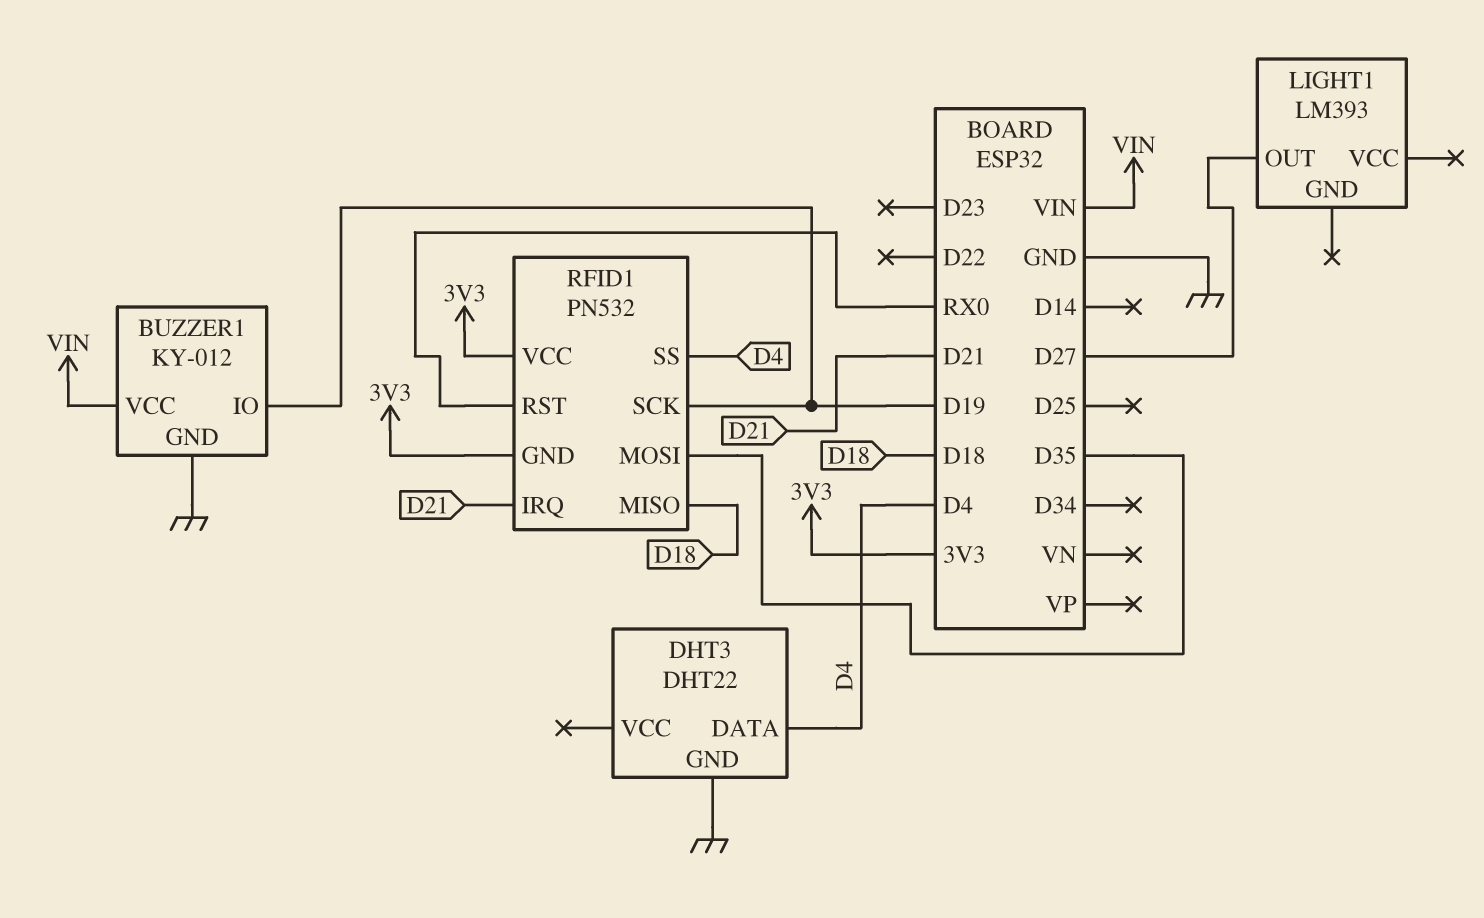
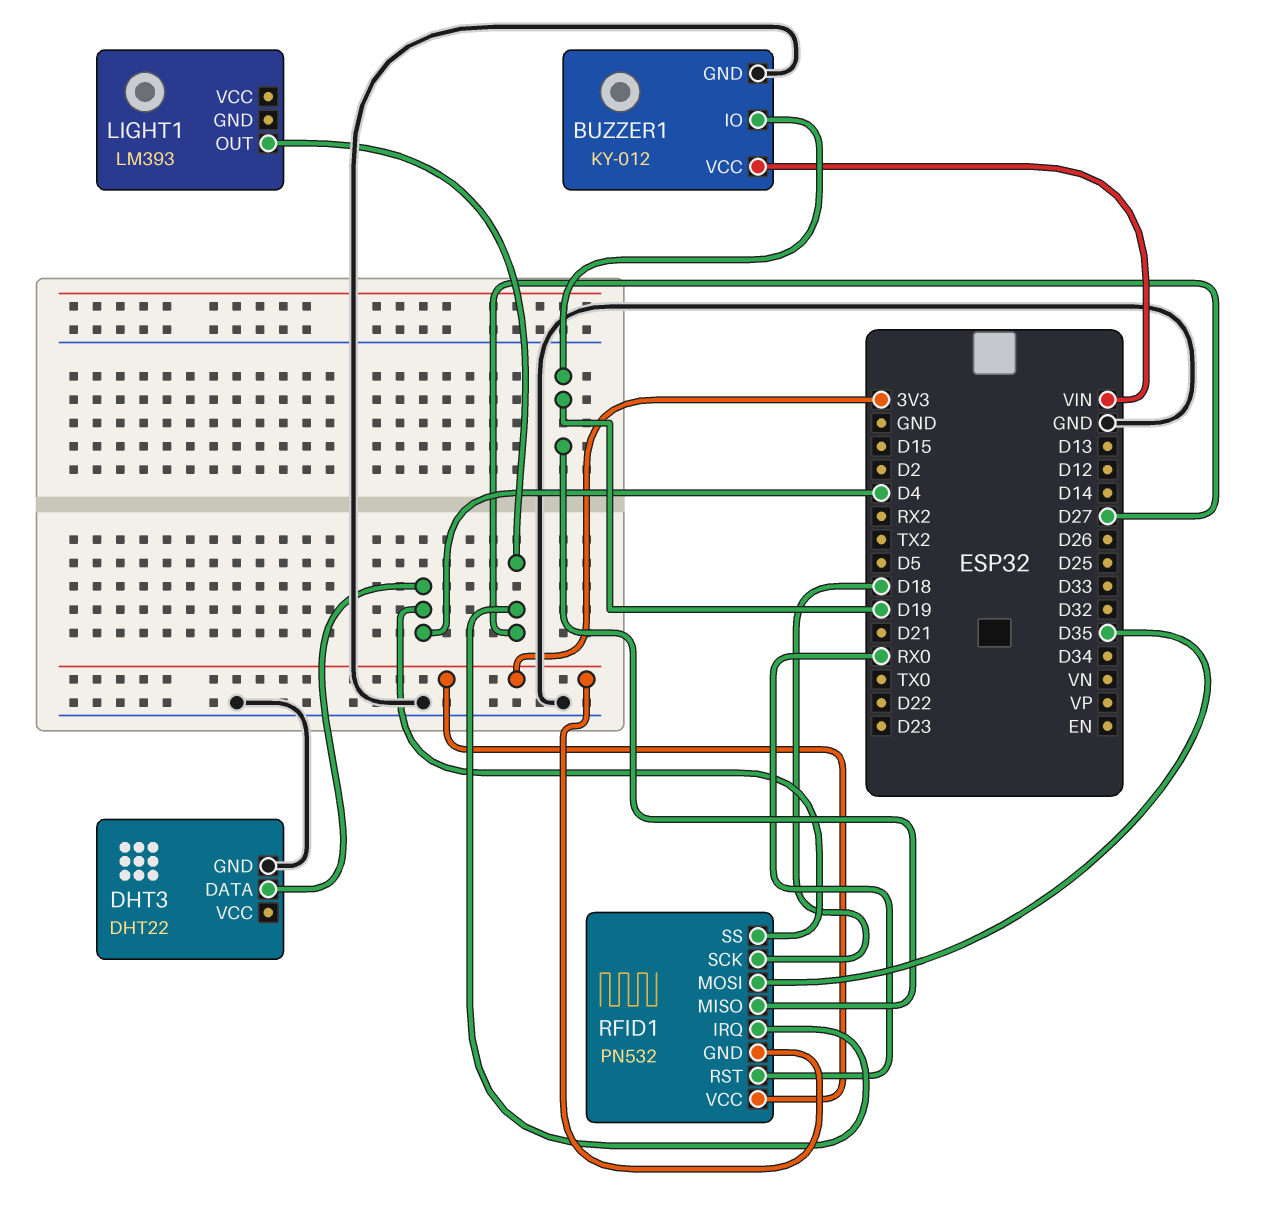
RFID1 pin IRQ: D21 -> D27
RFID1 pin MISO: D18 -> D19
RFID1 pin SCK: D19 -> D18

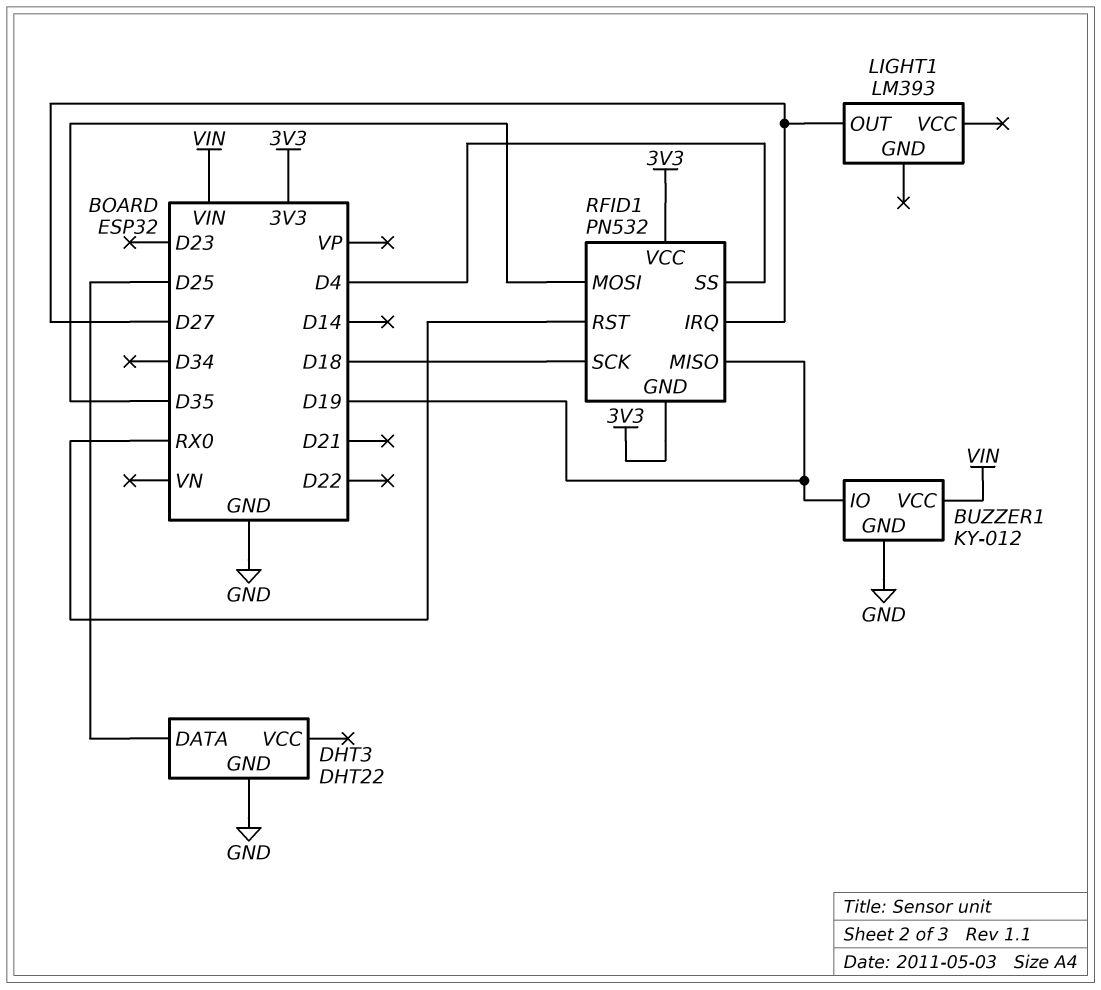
DHT3 pin DATA: D4 -> D25

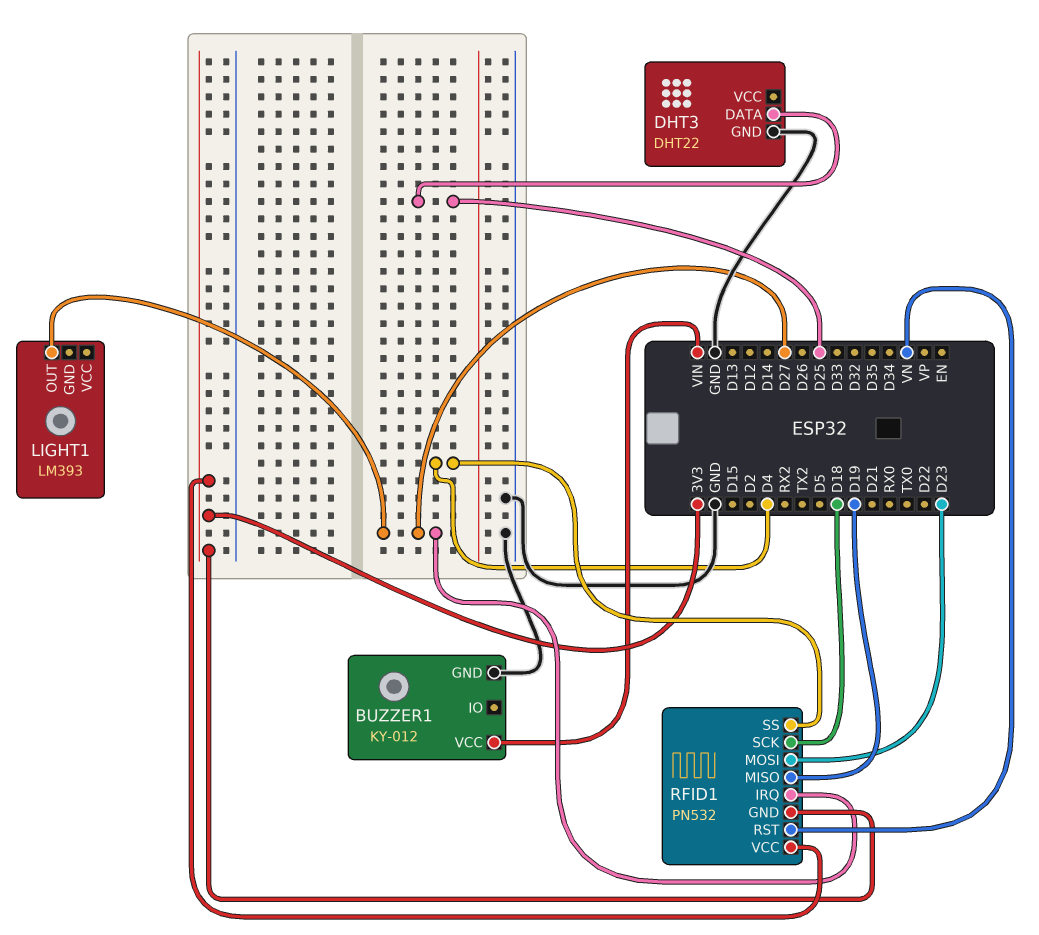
BUZZER1 pin IO: D19 -> none
RFID1 pin MOSI: D35 -> D23
RFID1 pin RST: RX0 -> VN

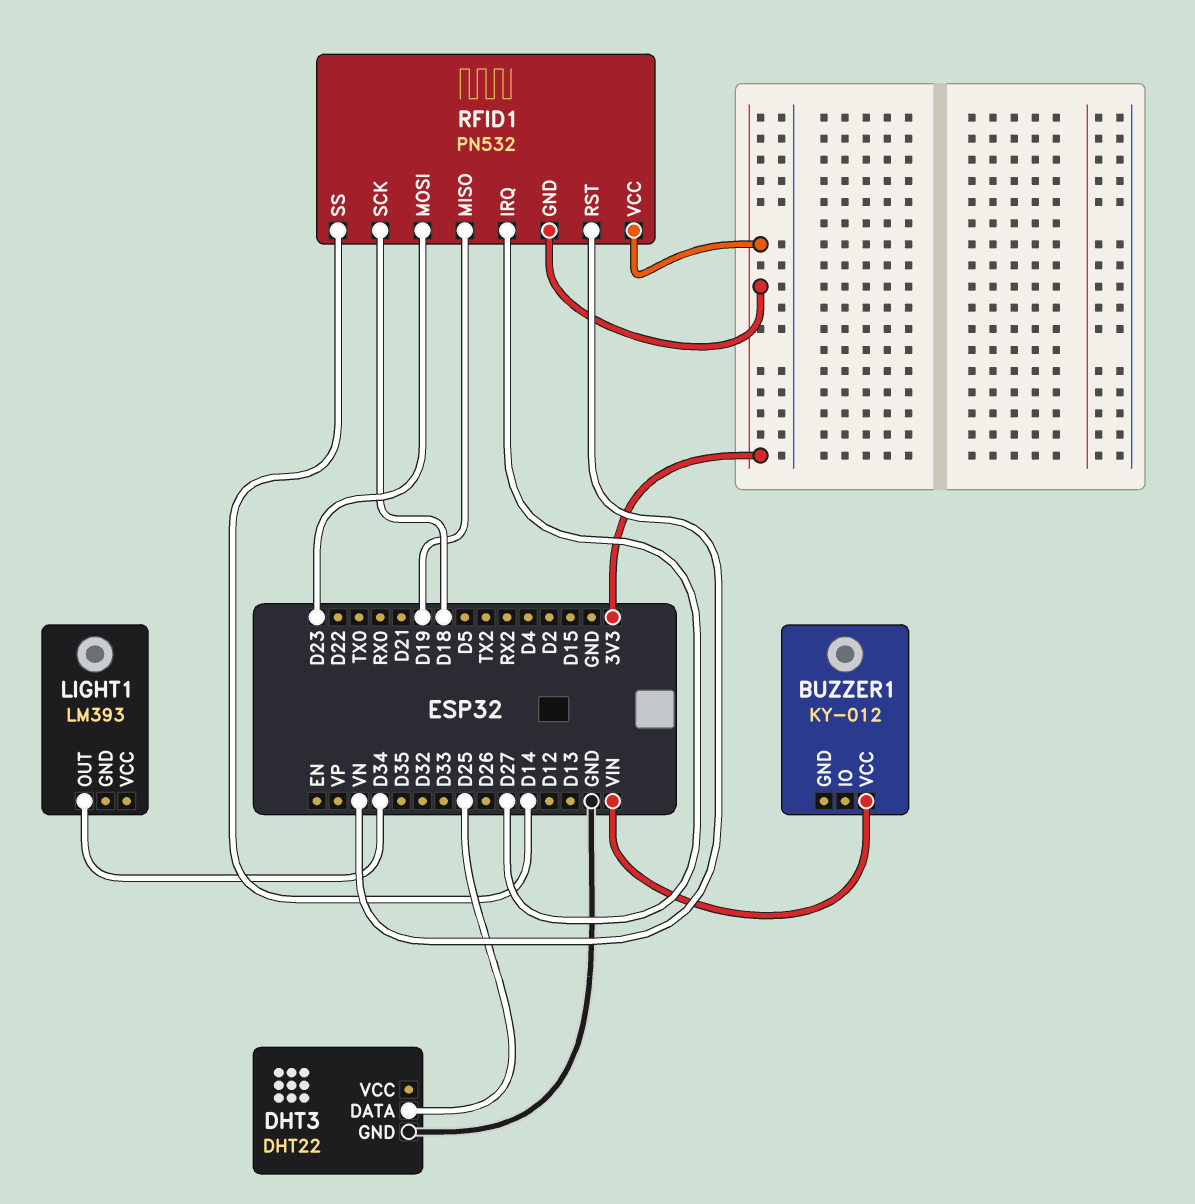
BUZZER1 pin GND: GND -> none
LIGHT1 pin OUT: D27 -> D34
RFID1 pin SS: D4 -> D14

